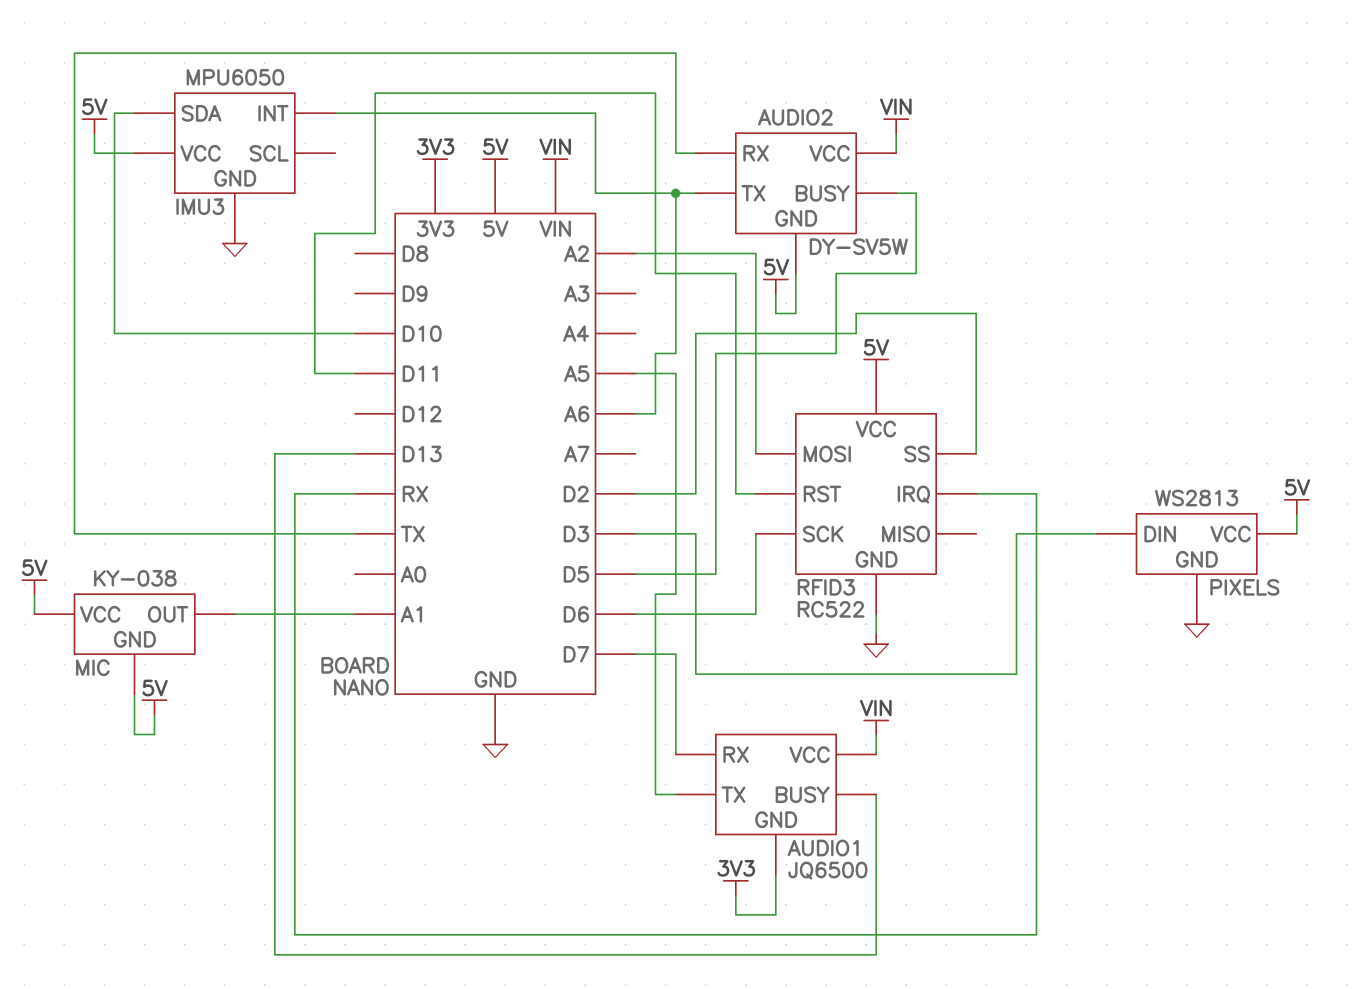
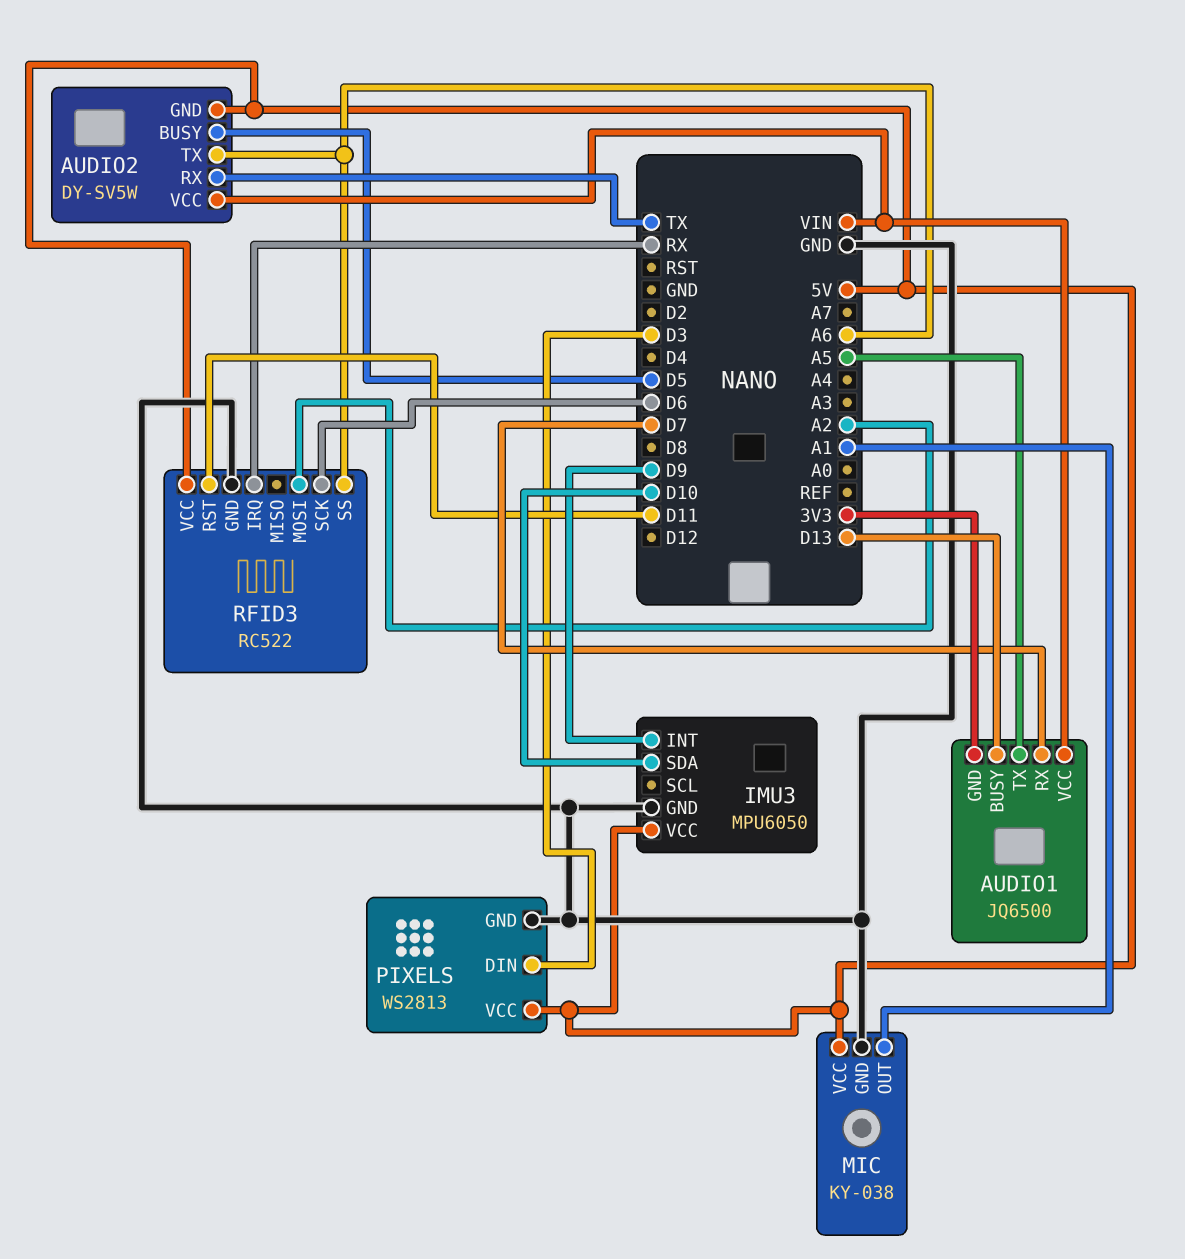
IMU3 pin INT: A6 -> D9
MIC pin GND: 5V -> GND
RFID3 pin SS: D2 -> A6

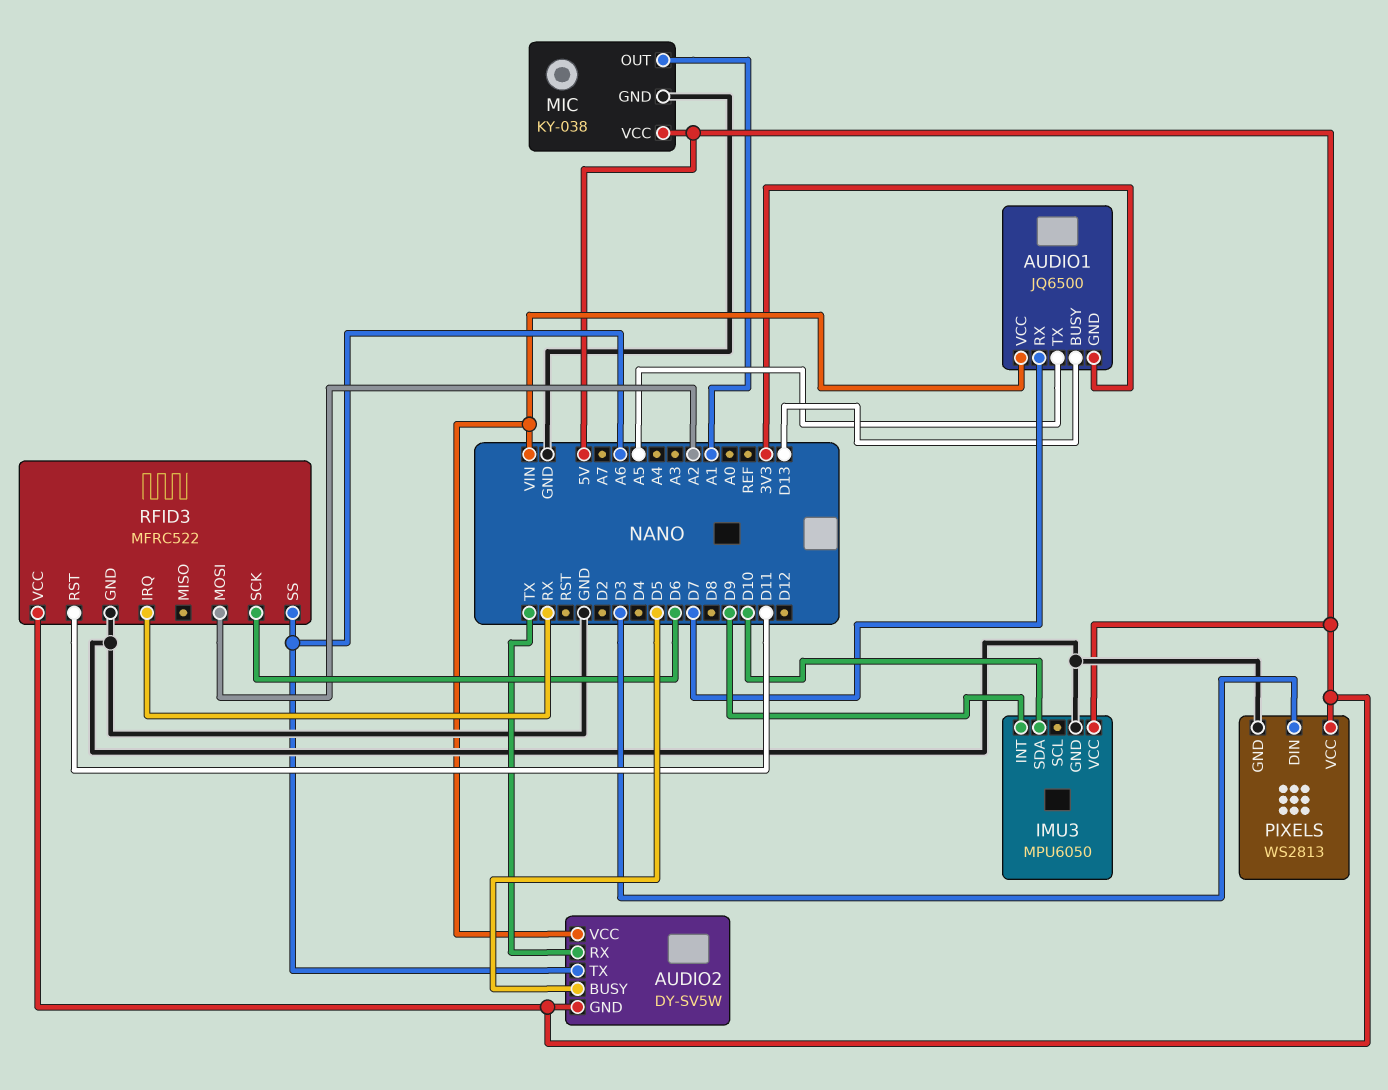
RFID3: RC522 -> MFRC522

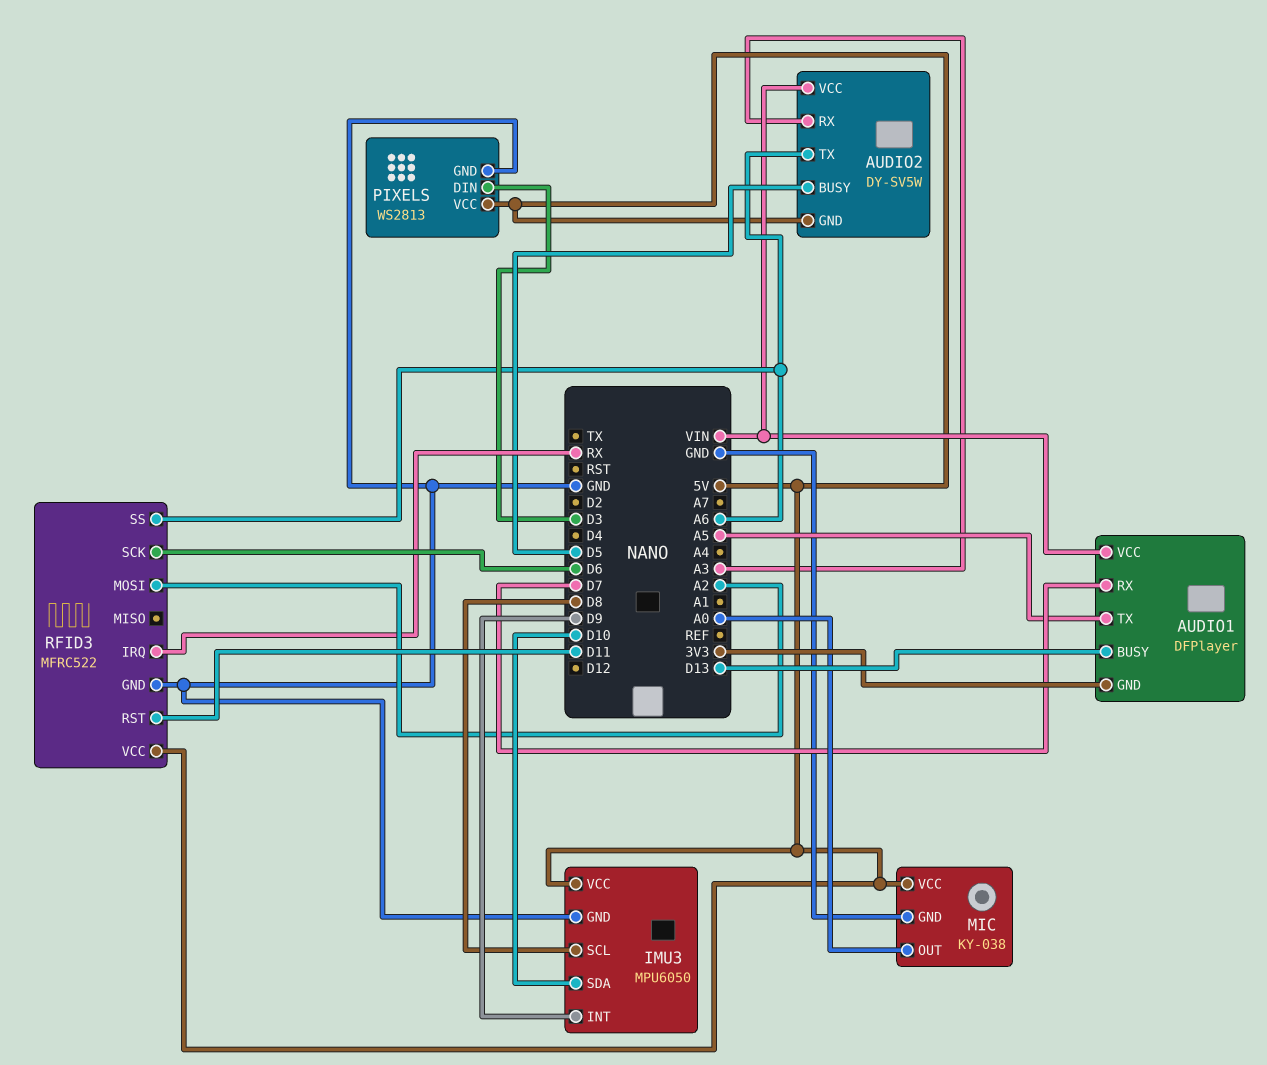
AUDIO1: JQ6500 -> DFPlayer
AUDIO2 pin RX: TX -> A3
IMU3 pin SCL: none -> D8
MIC pin OUT: A1 -> A0

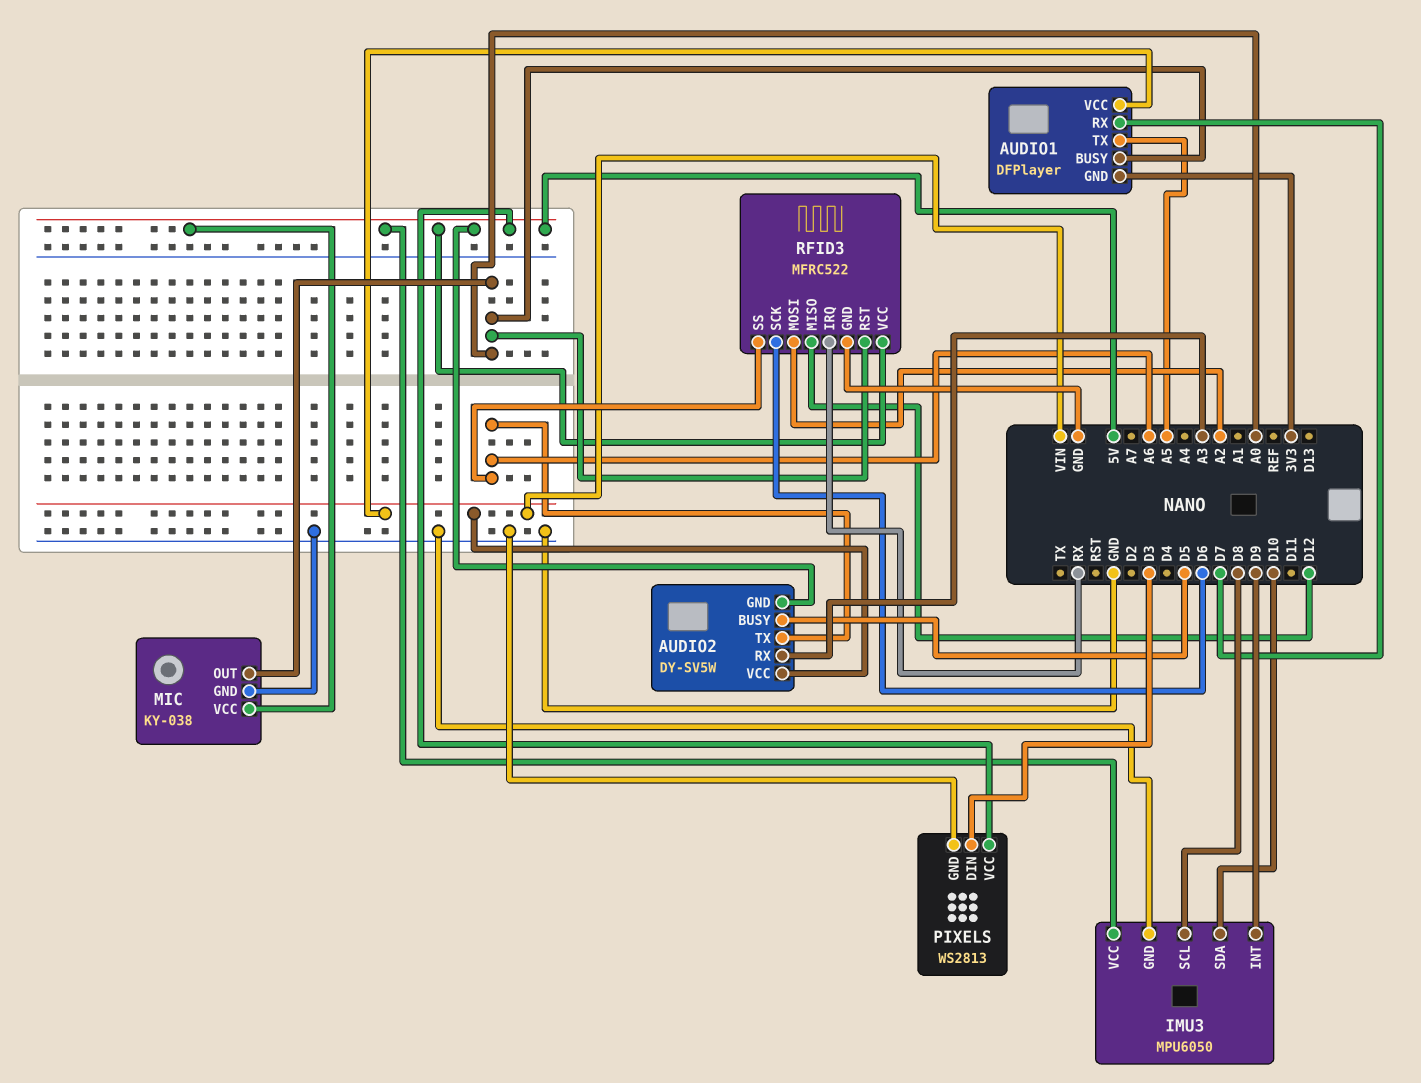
AUDIO1 pin BUSY: D13 -> A0
RFID3 pin MISO: none -> D12
RFID3 pin RST: D11 -> A0

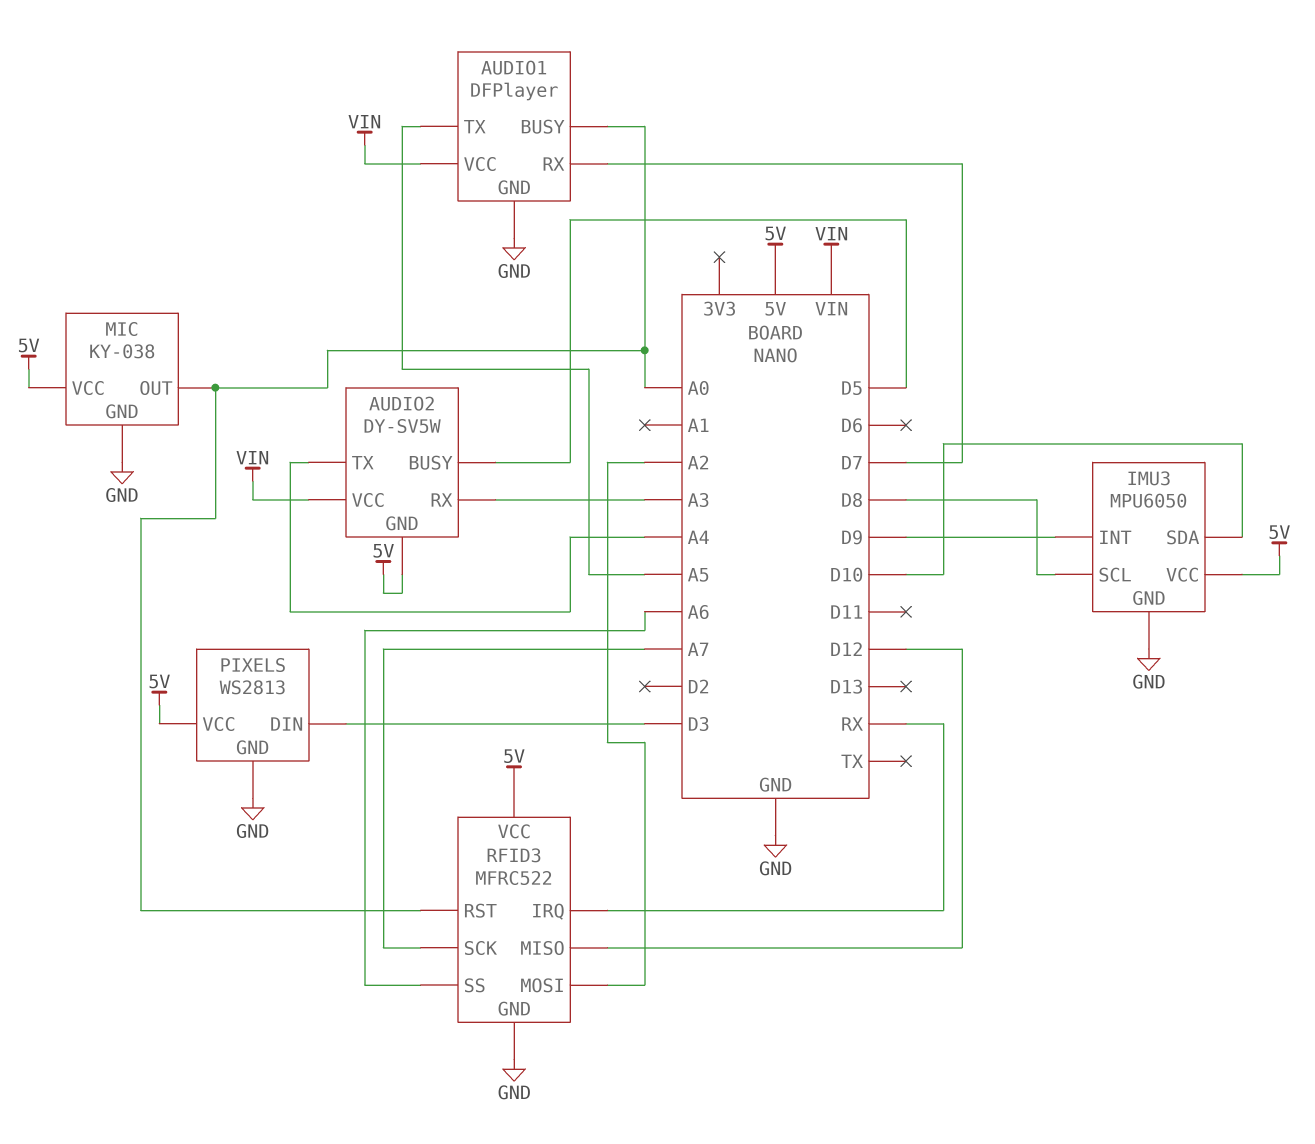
AUDIO1 pin GND: 3V3 -> GND
AUDIO2 pin TX: A6 -> A4
RFID3 pin SCK: D6 -> A7

